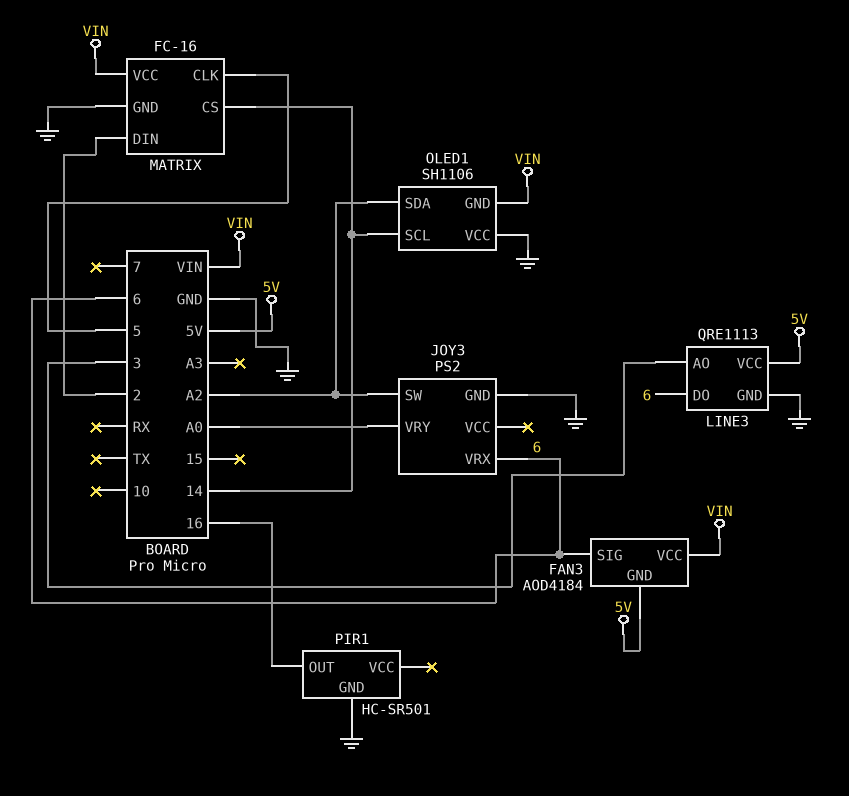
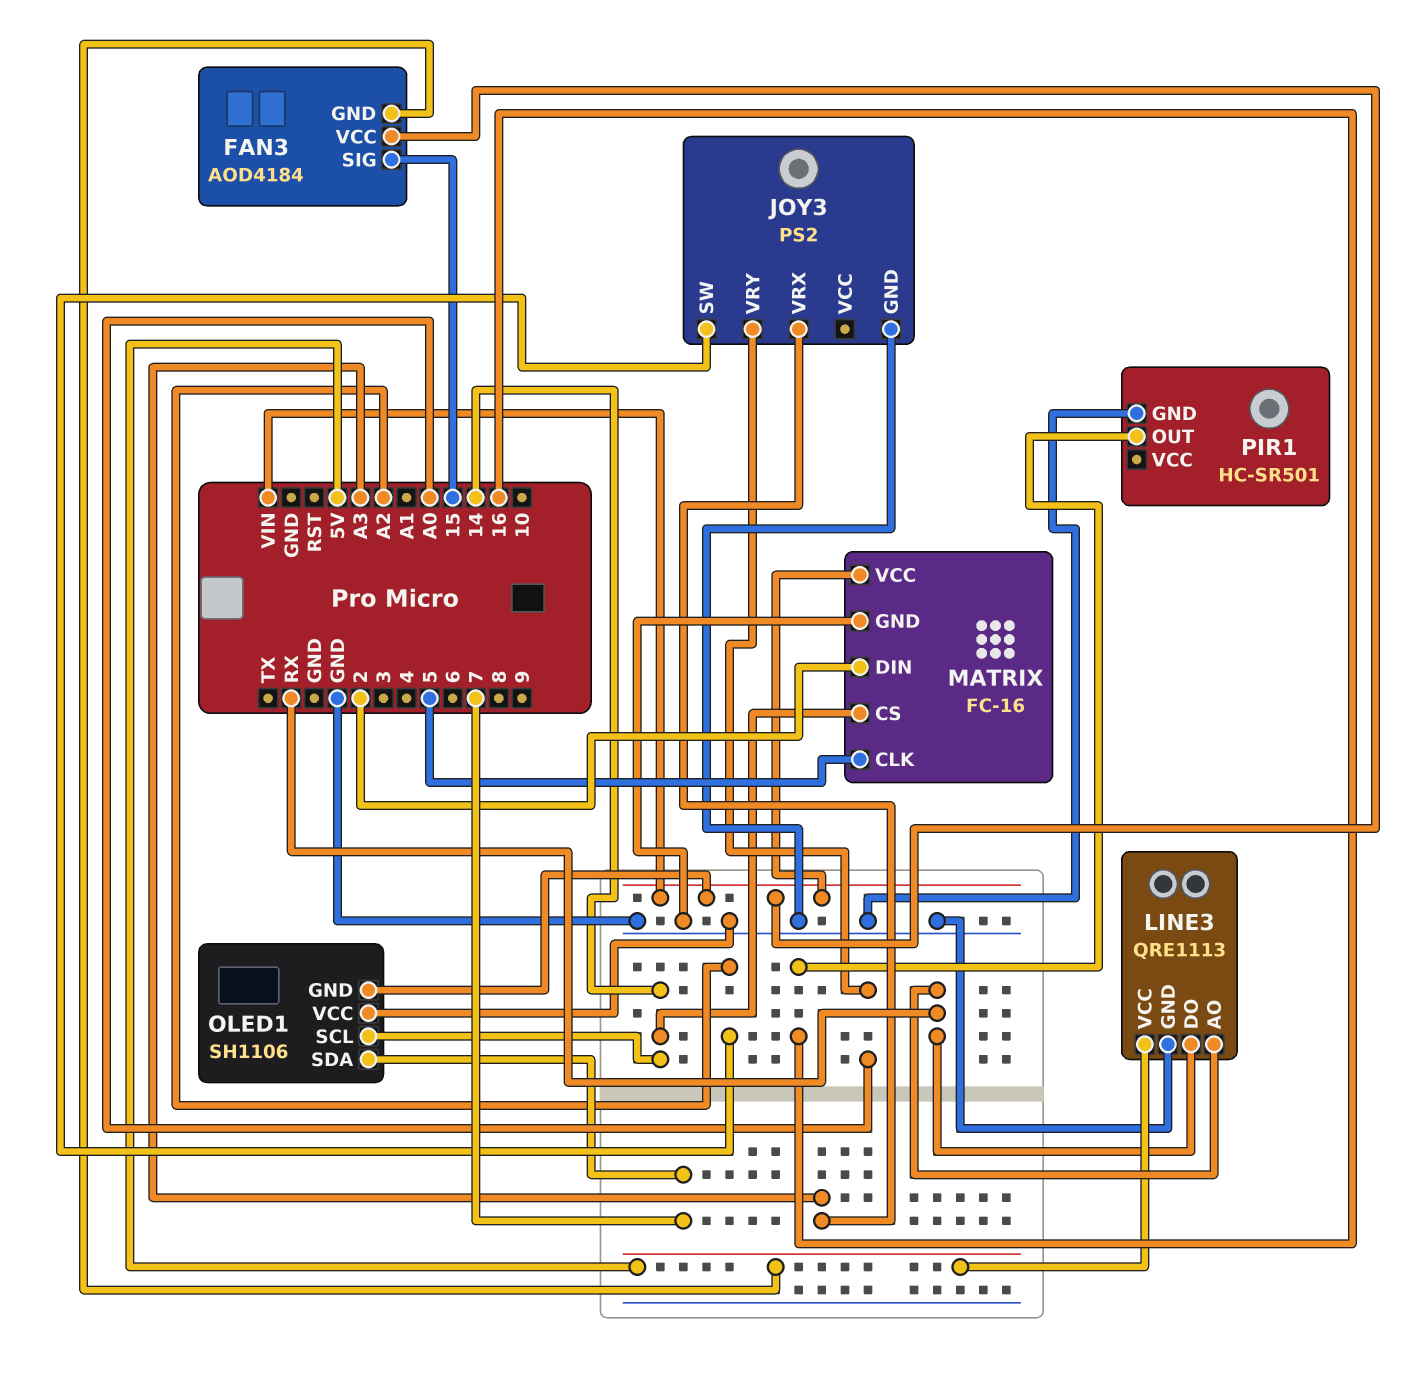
FAN3 pin SIG: 6 -> 15
JOY3 pin VRX: 6 -> A3
LINE3 pin AO: 3 -> RX
LINE3 pin DO: 6 -> RX
OLED1 pin SDA: A2 -> 7

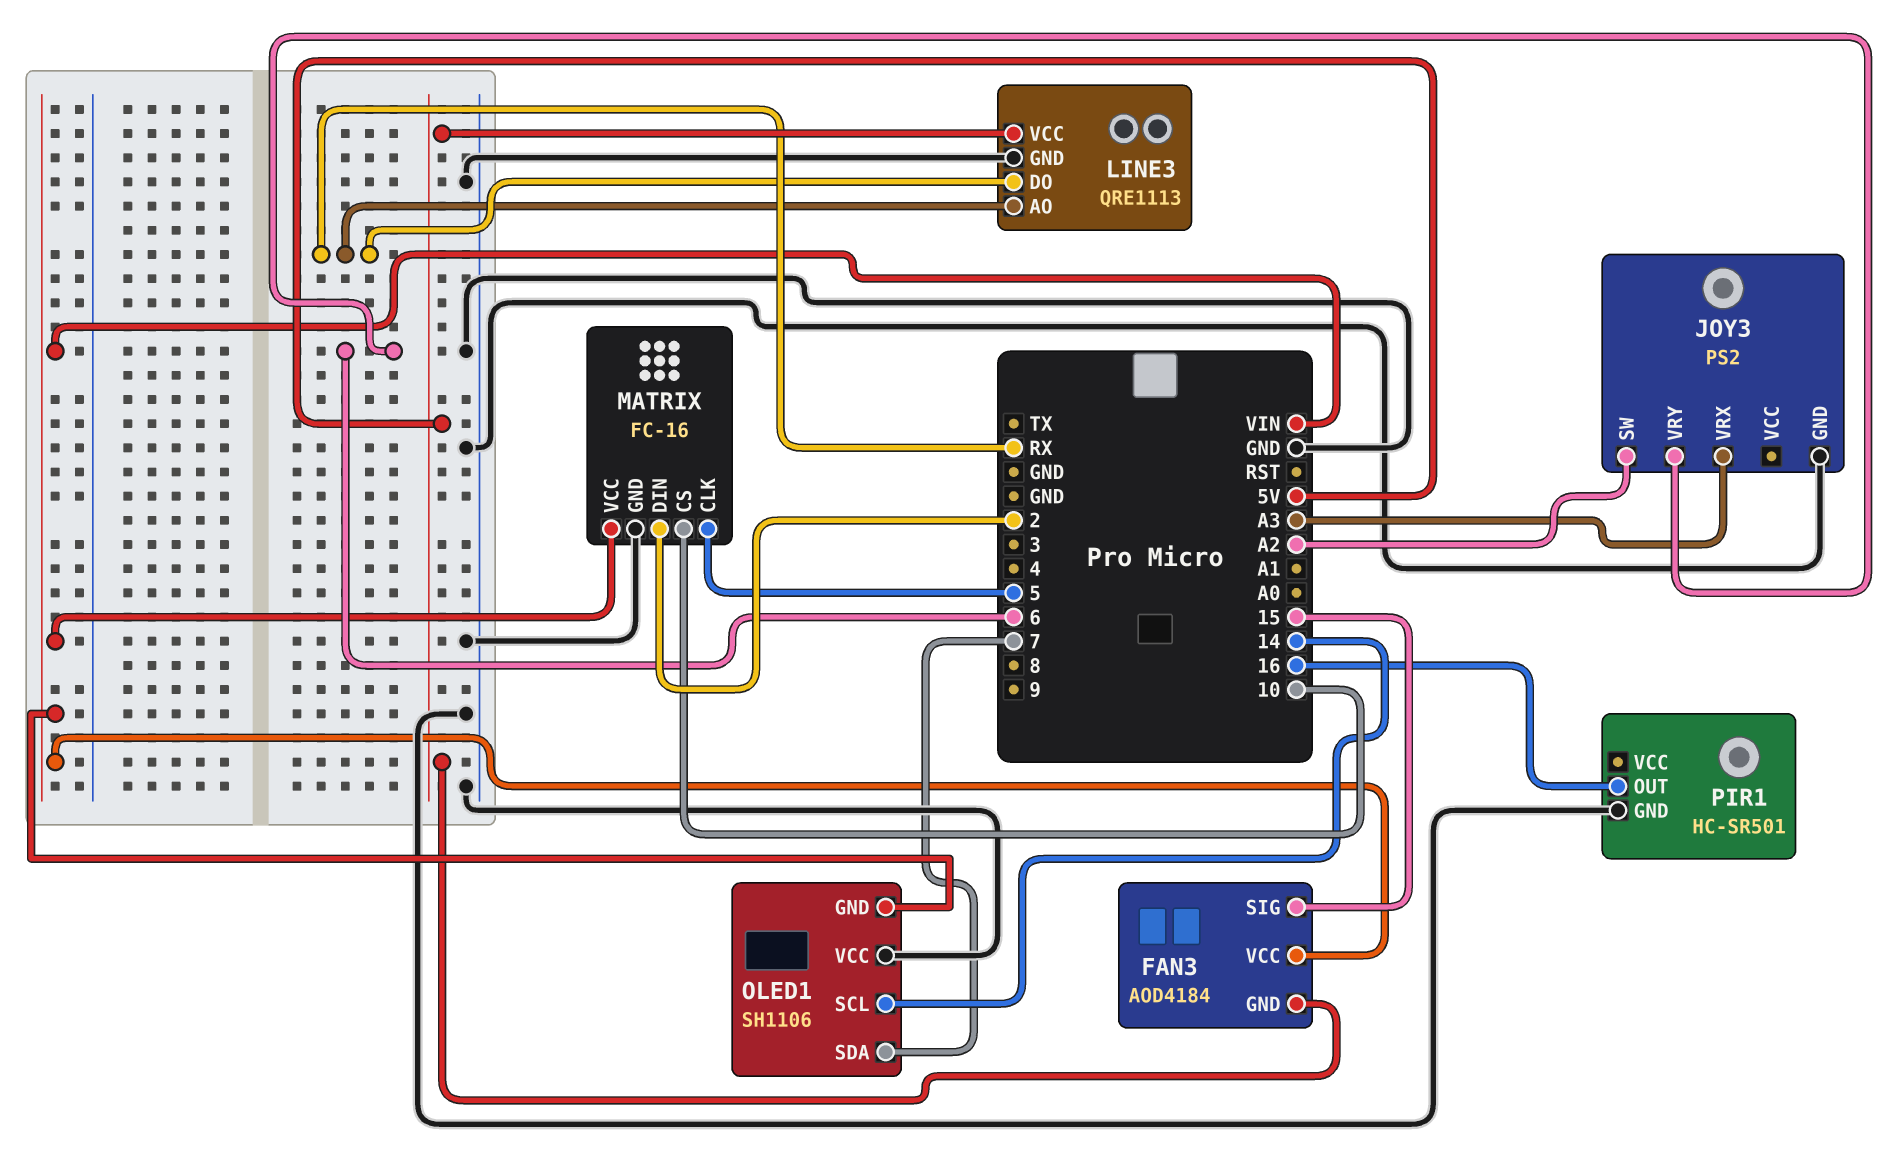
JOY3 pin VRY: A0 -> 6
MATRIX pin CS: 14 -> 10

